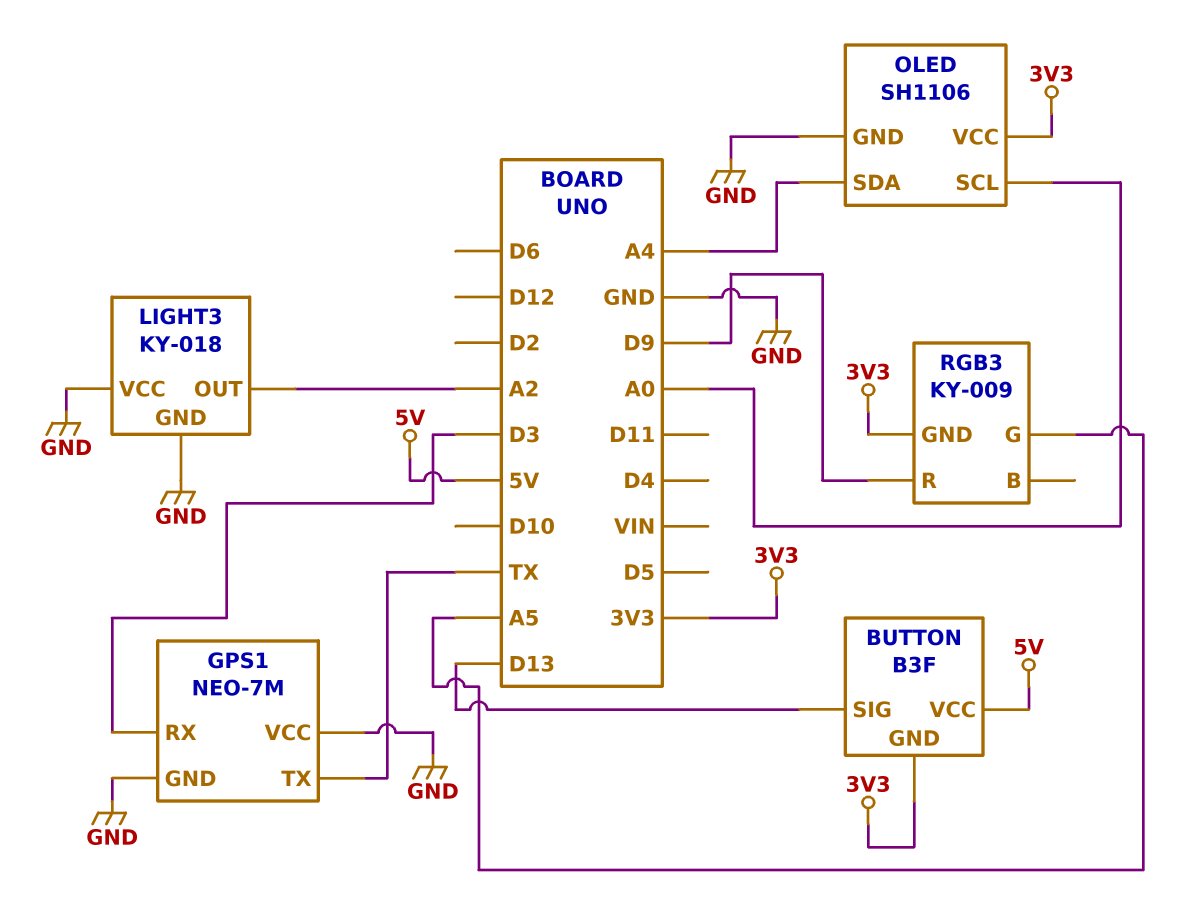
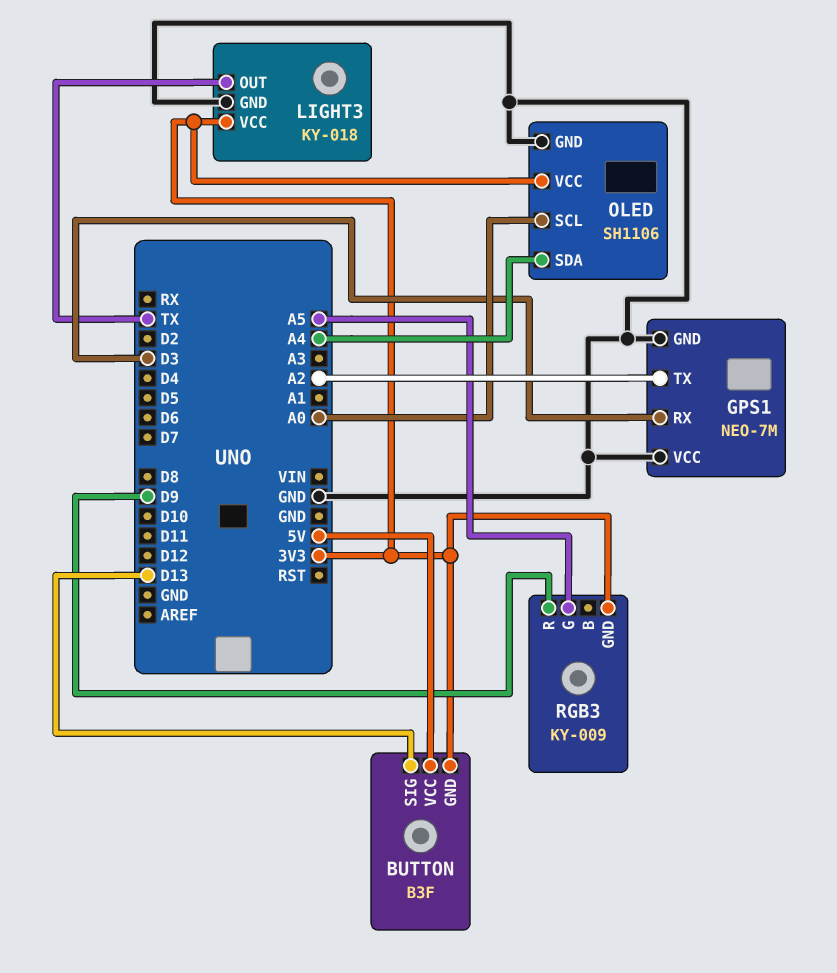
GPS1 pin TX: TX -> A2
LIGHT3 pin OUT: A2 -> TX
LIGHT3 pin VCC: GND -> 3V3

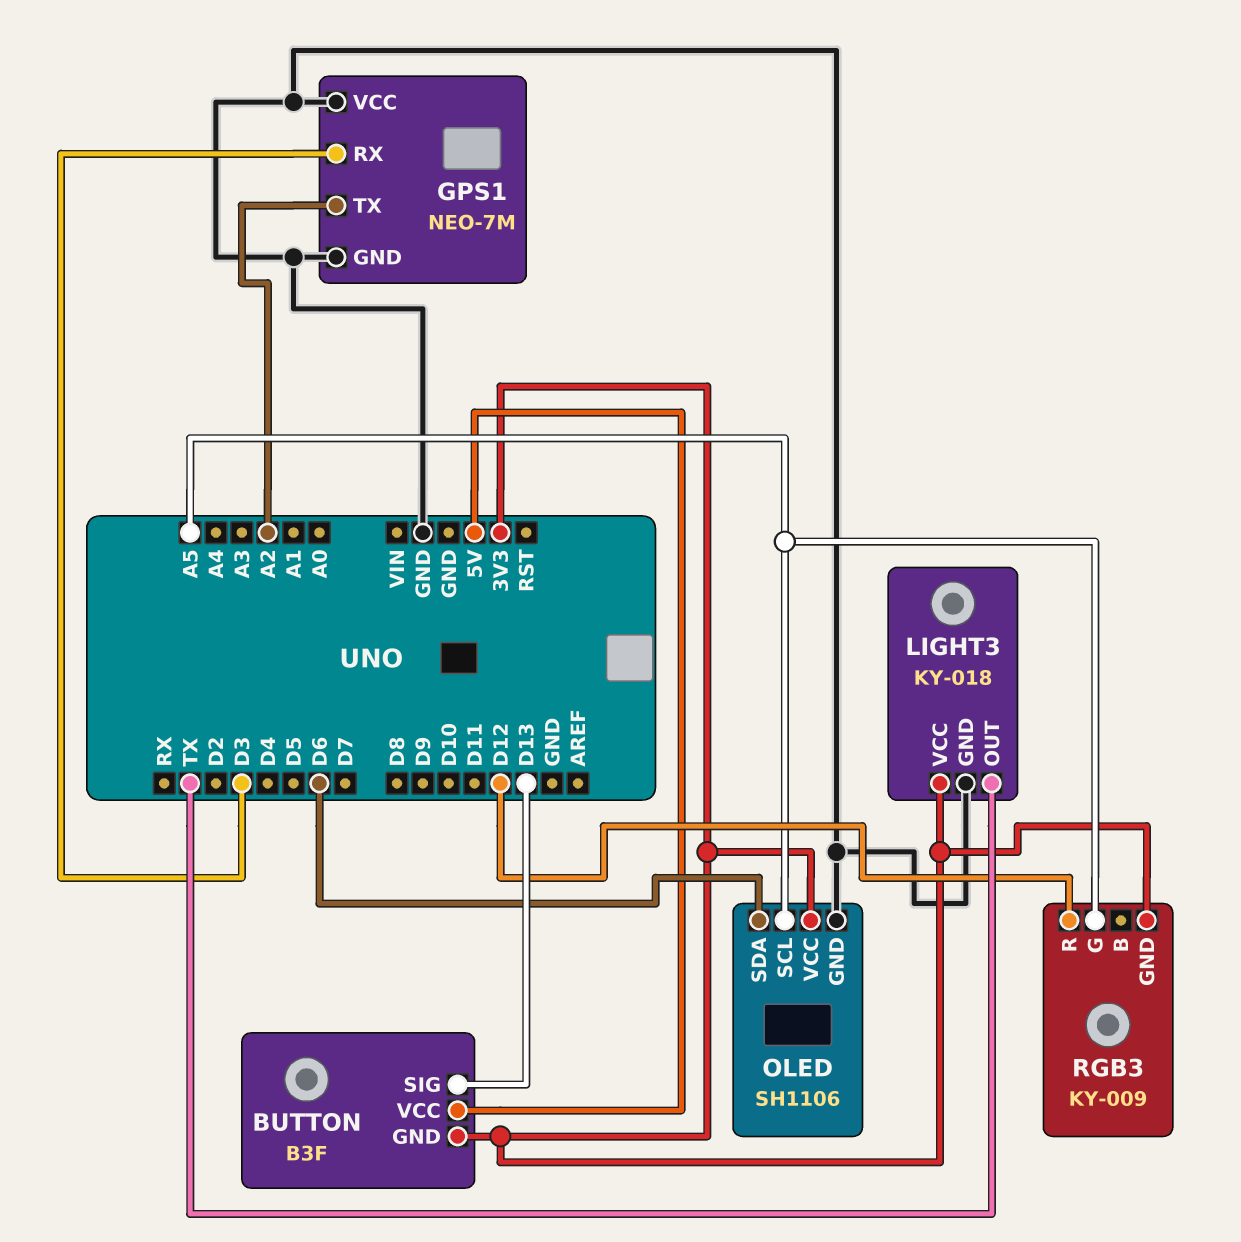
OLED pin SCL: A0 -> A5
OLED pin SDA: A4 -> D6
RGB3 pin R: D9 -> D12

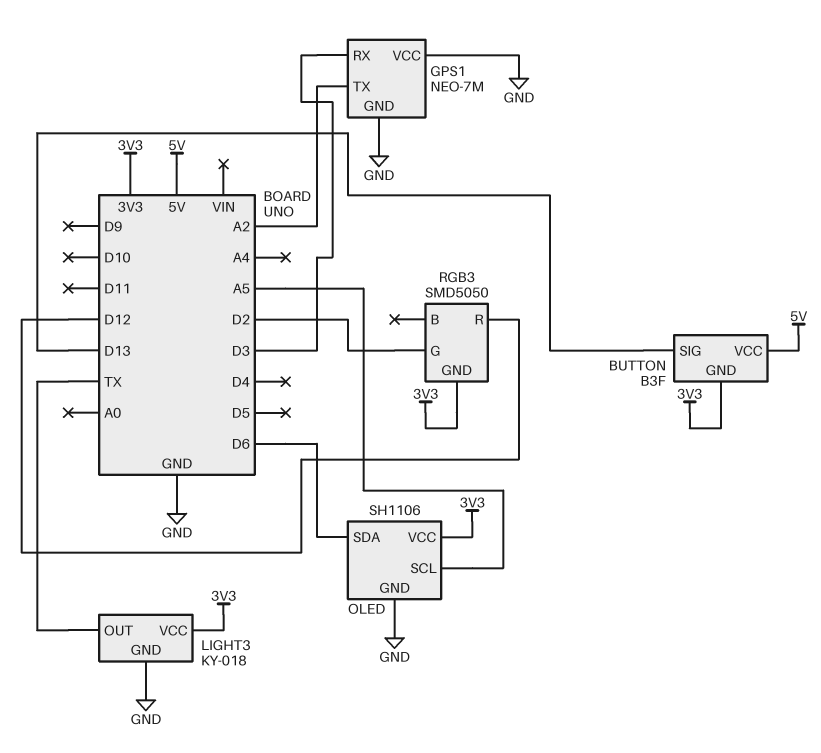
RGB3: KY-009 -> SMD5050
RGB3 pin G: A5 -> D2

